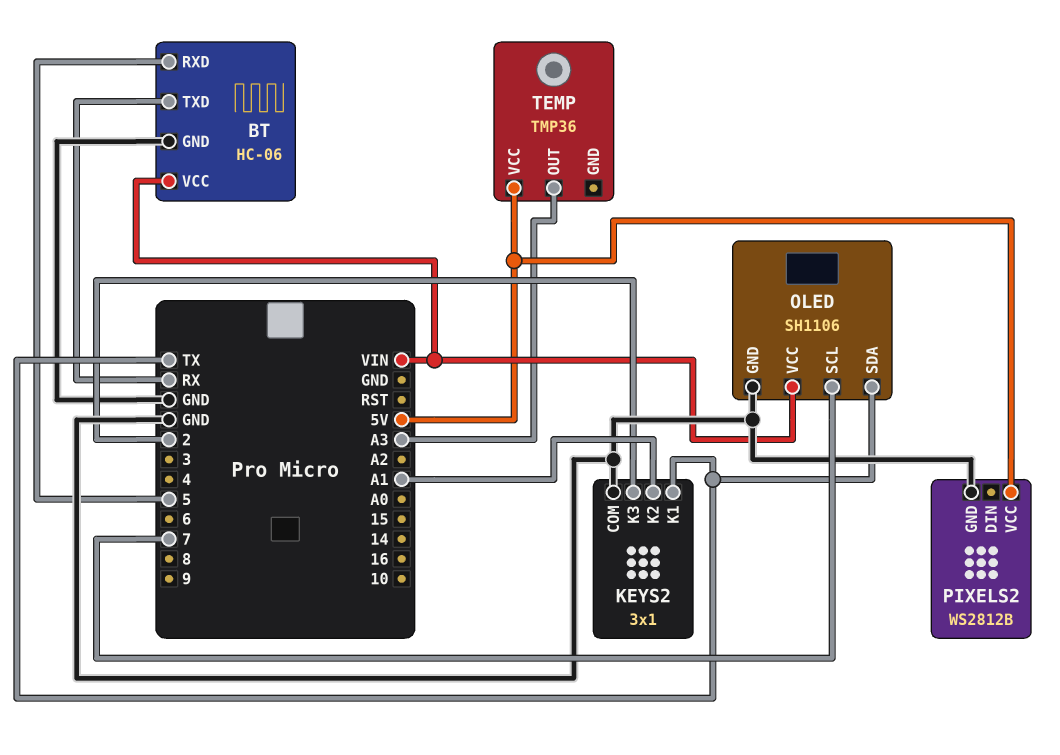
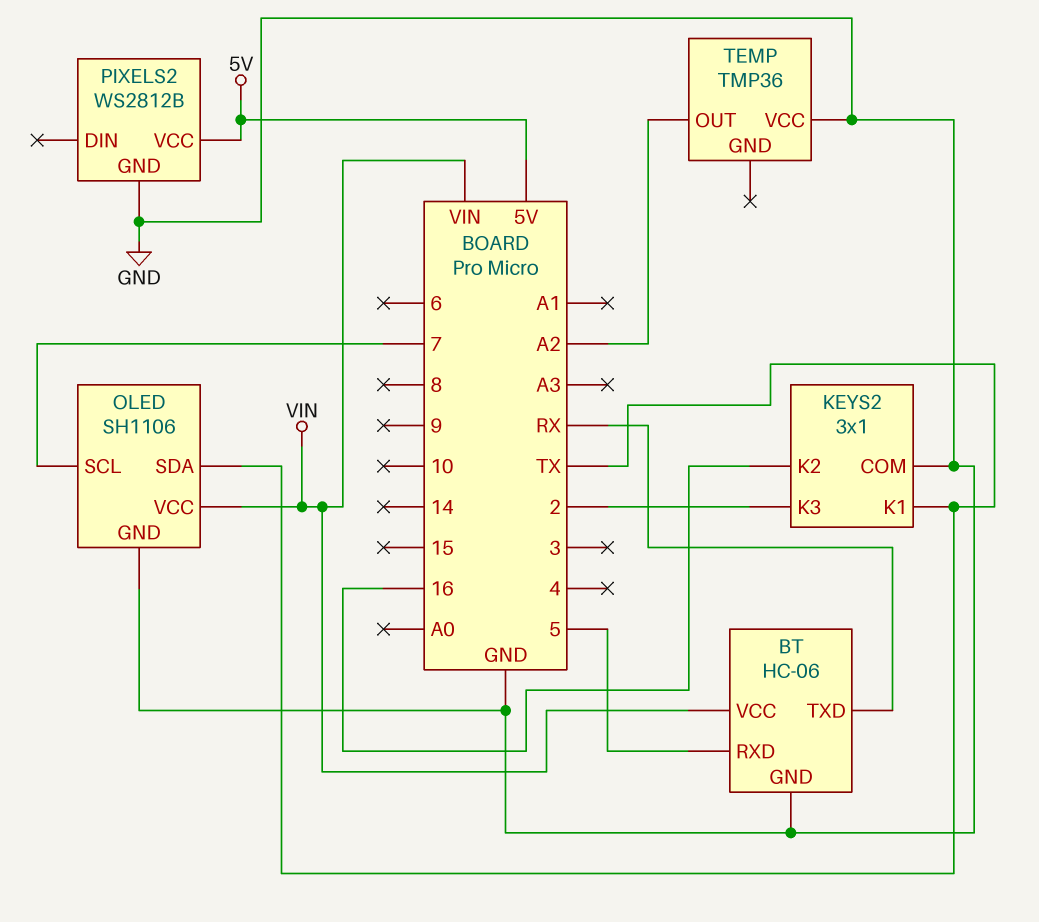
KEYS2 pin K2: A1 -> 16
TEMP pin OUT: A3 -> A2
TEMP pin VCC: 5V -> GND

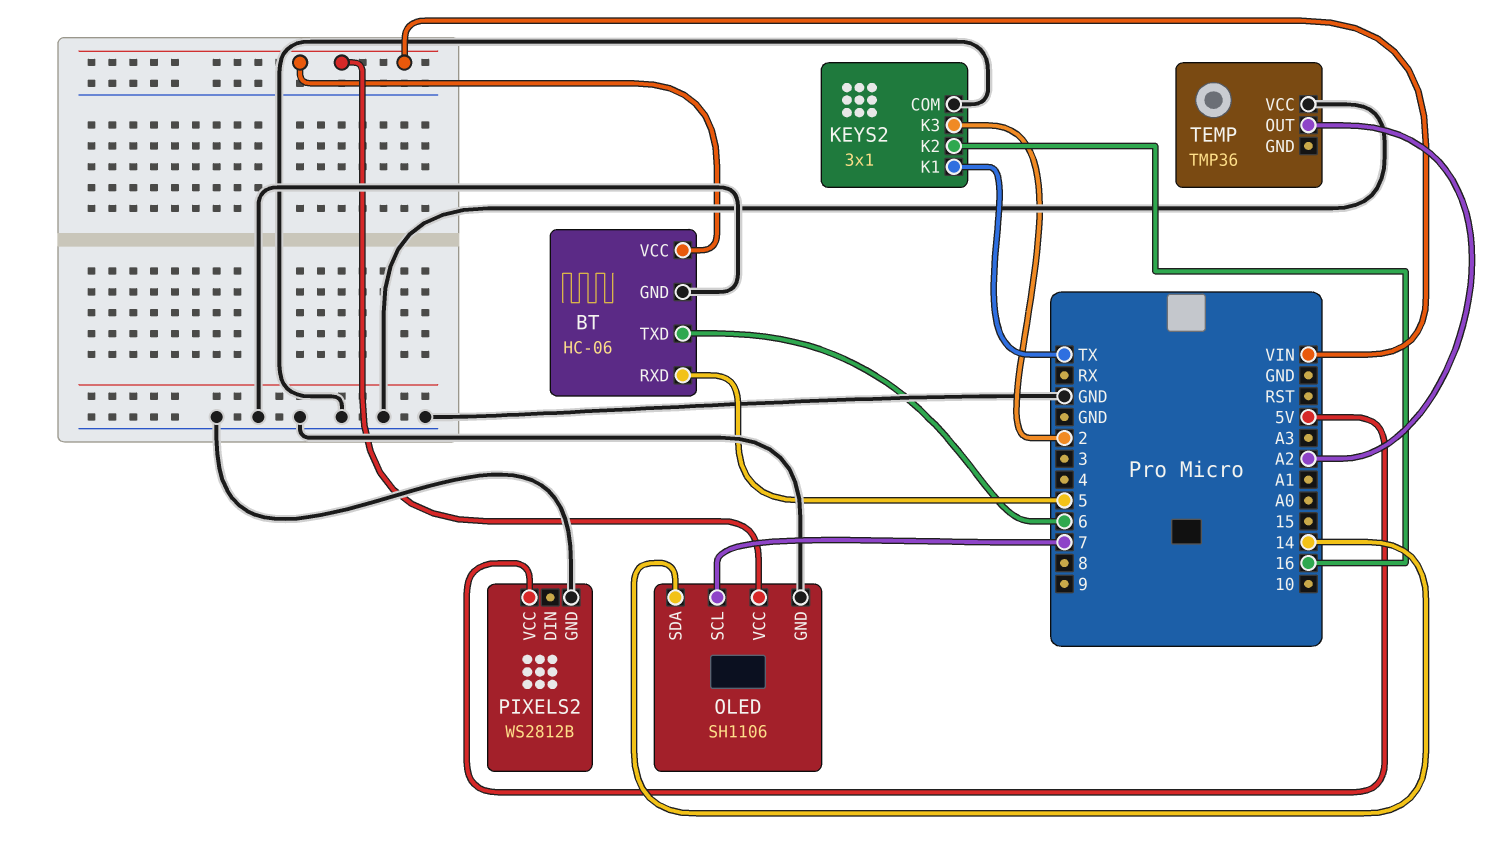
BT pin TXD: RX -> 6
OLED pin SDA: TX -> 14

